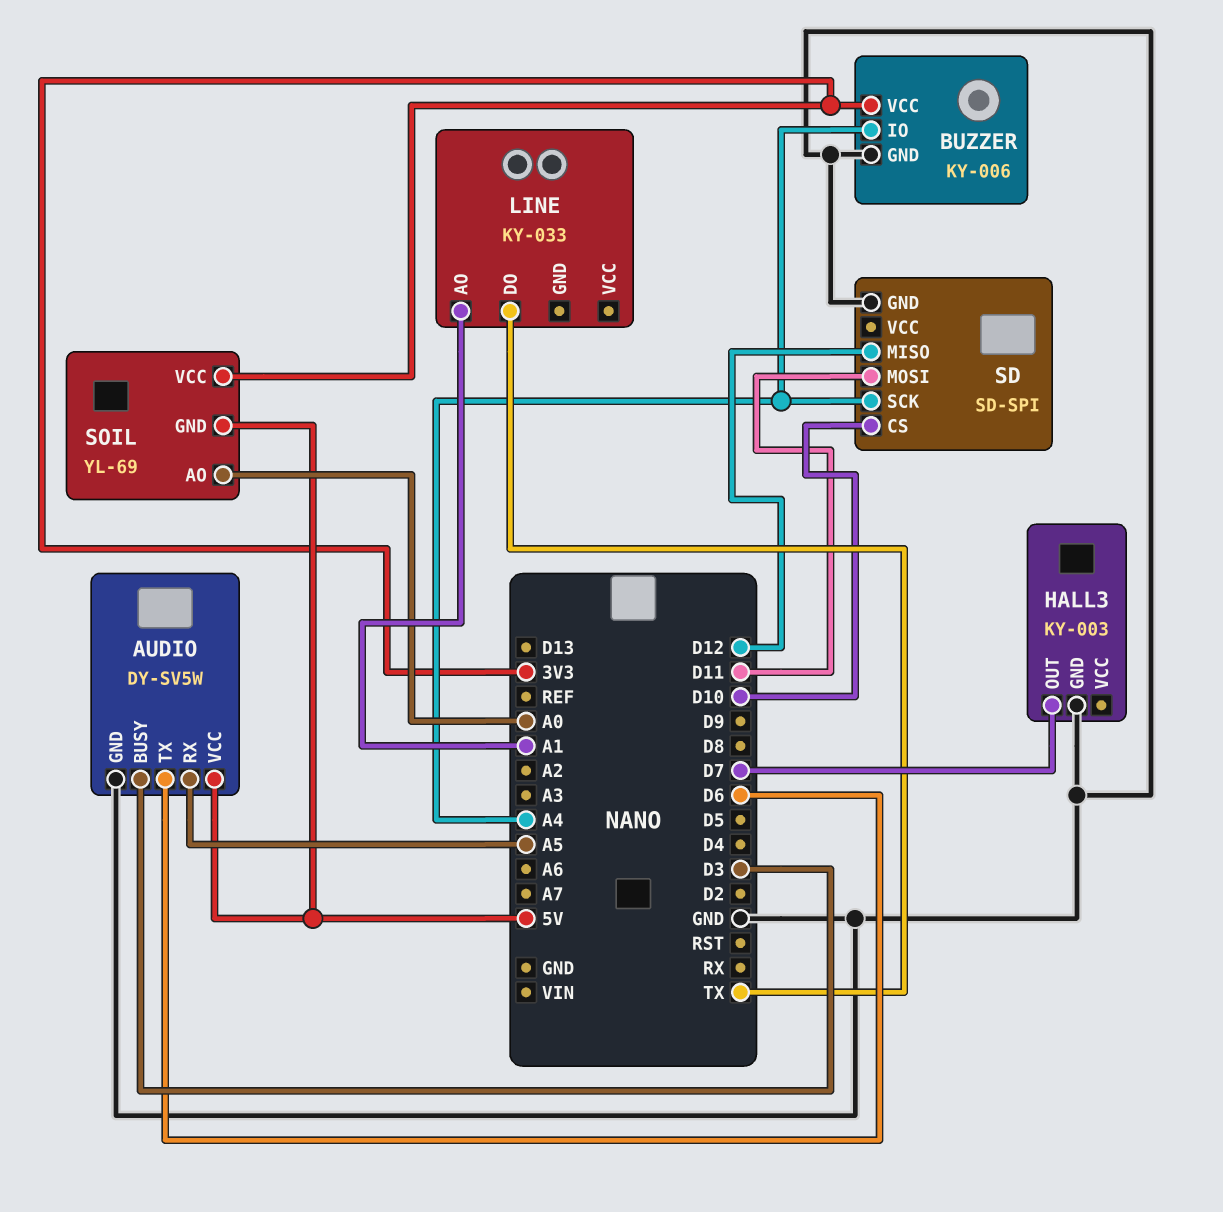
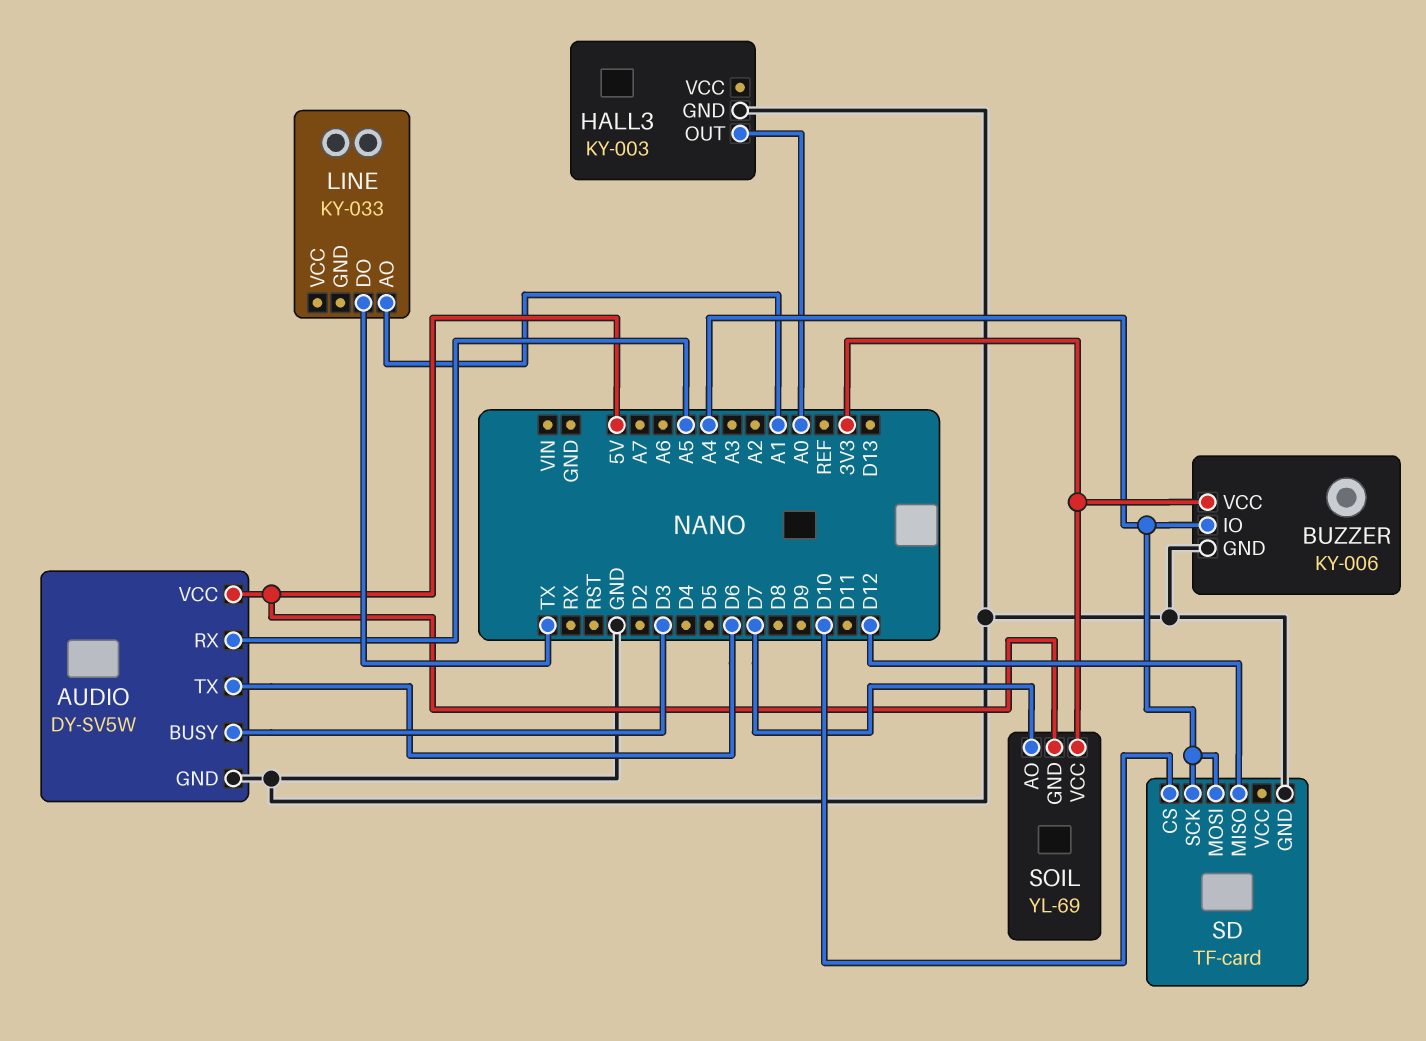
HALL3 pin OUT: D7 -> A0
SD: SD-SPI -> TF-card
SD pin MOSI: D11 -> A4
SOIL pin AO: A0 -> D7

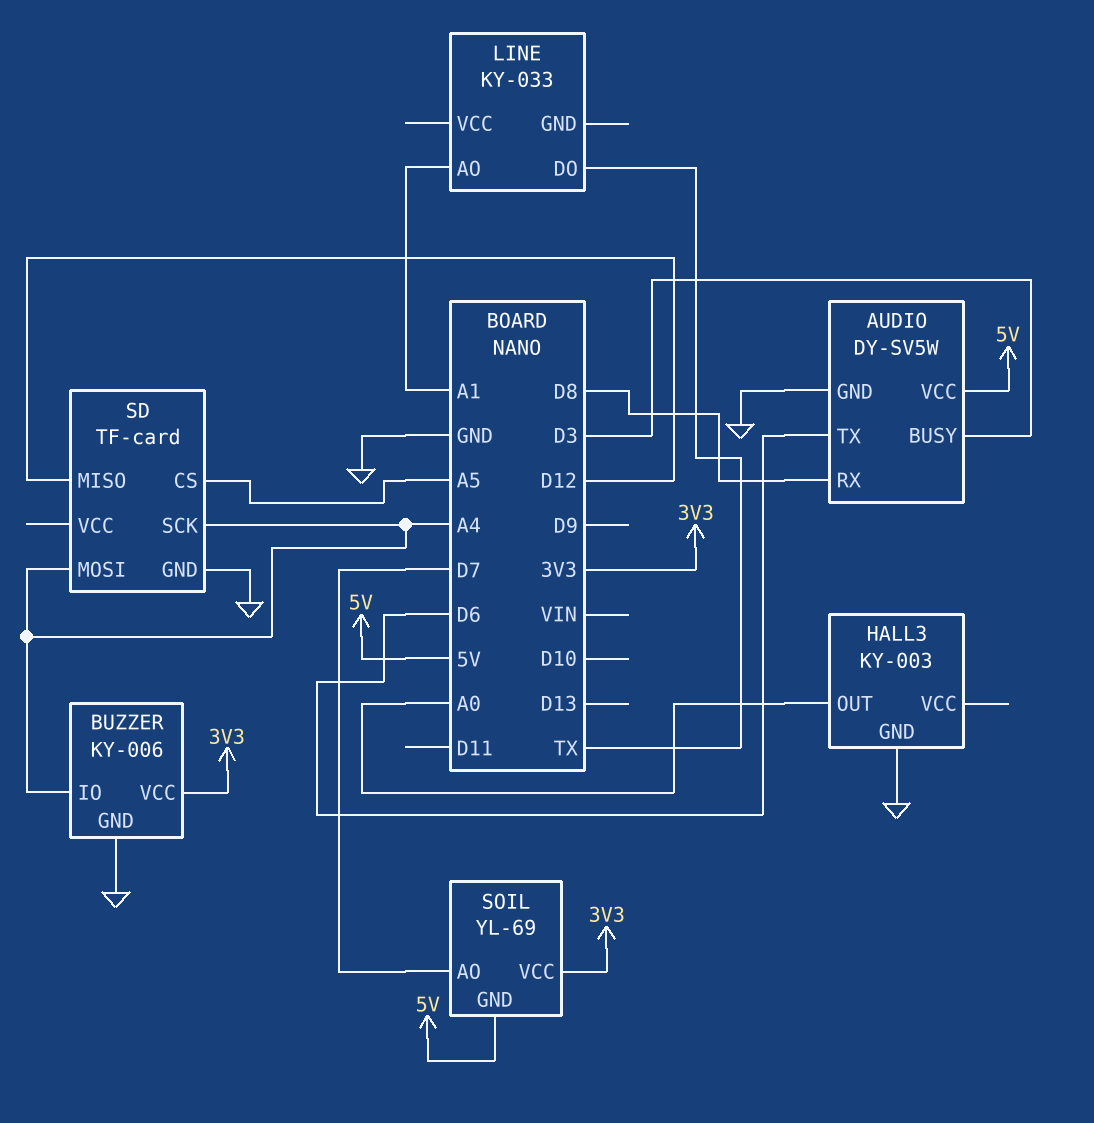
AUDIO pin RX: A5 -> D8
SD pin CS: D10 -> A5

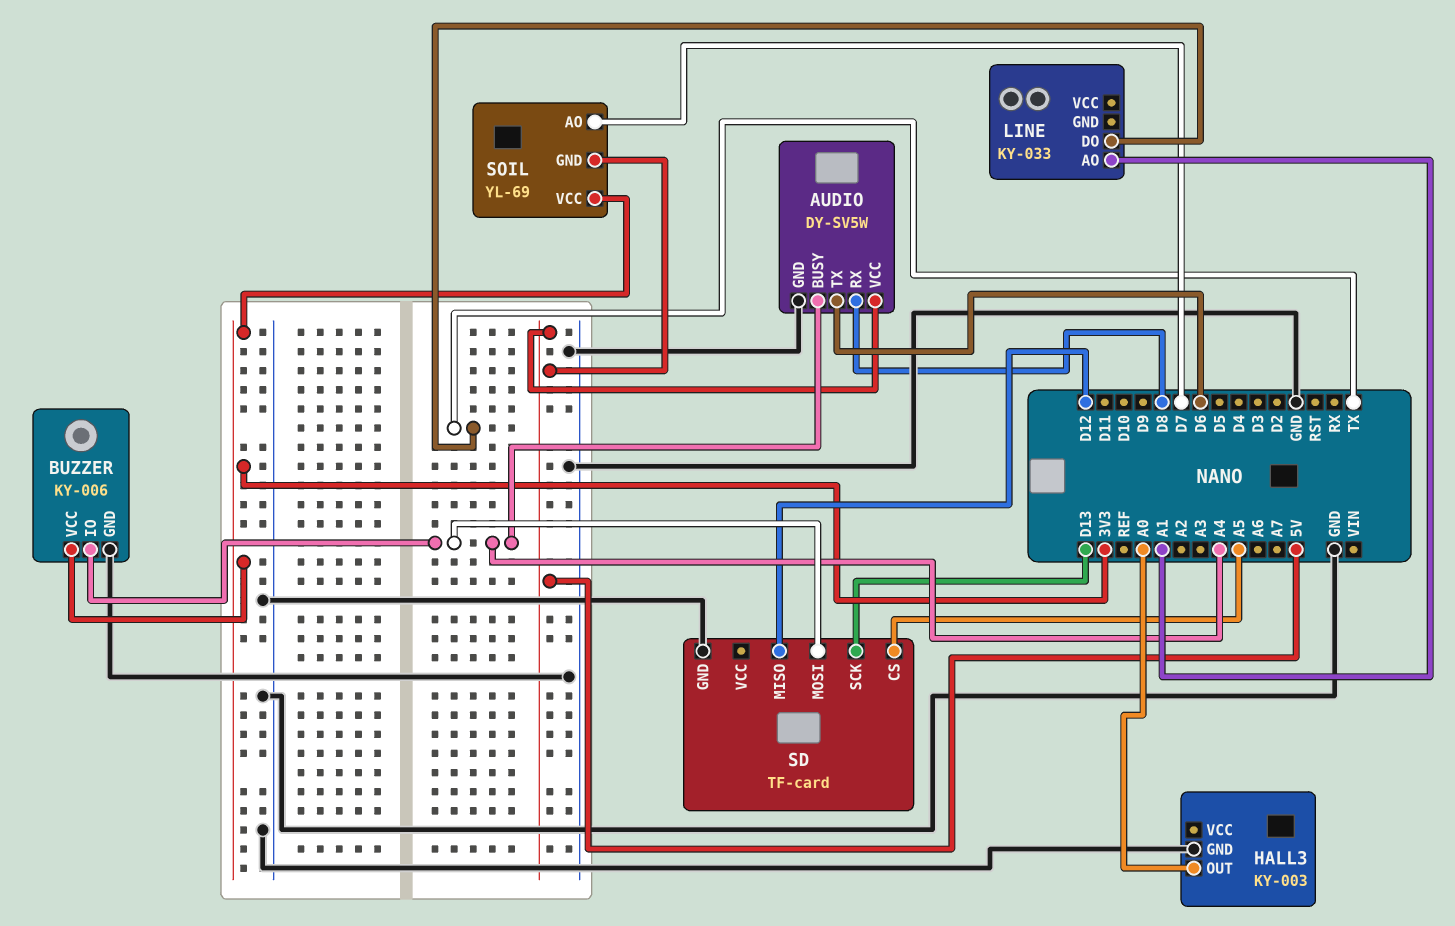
AUDIO pin BUSY: D3 -> A4
SD pin SCK: A4 -> D13

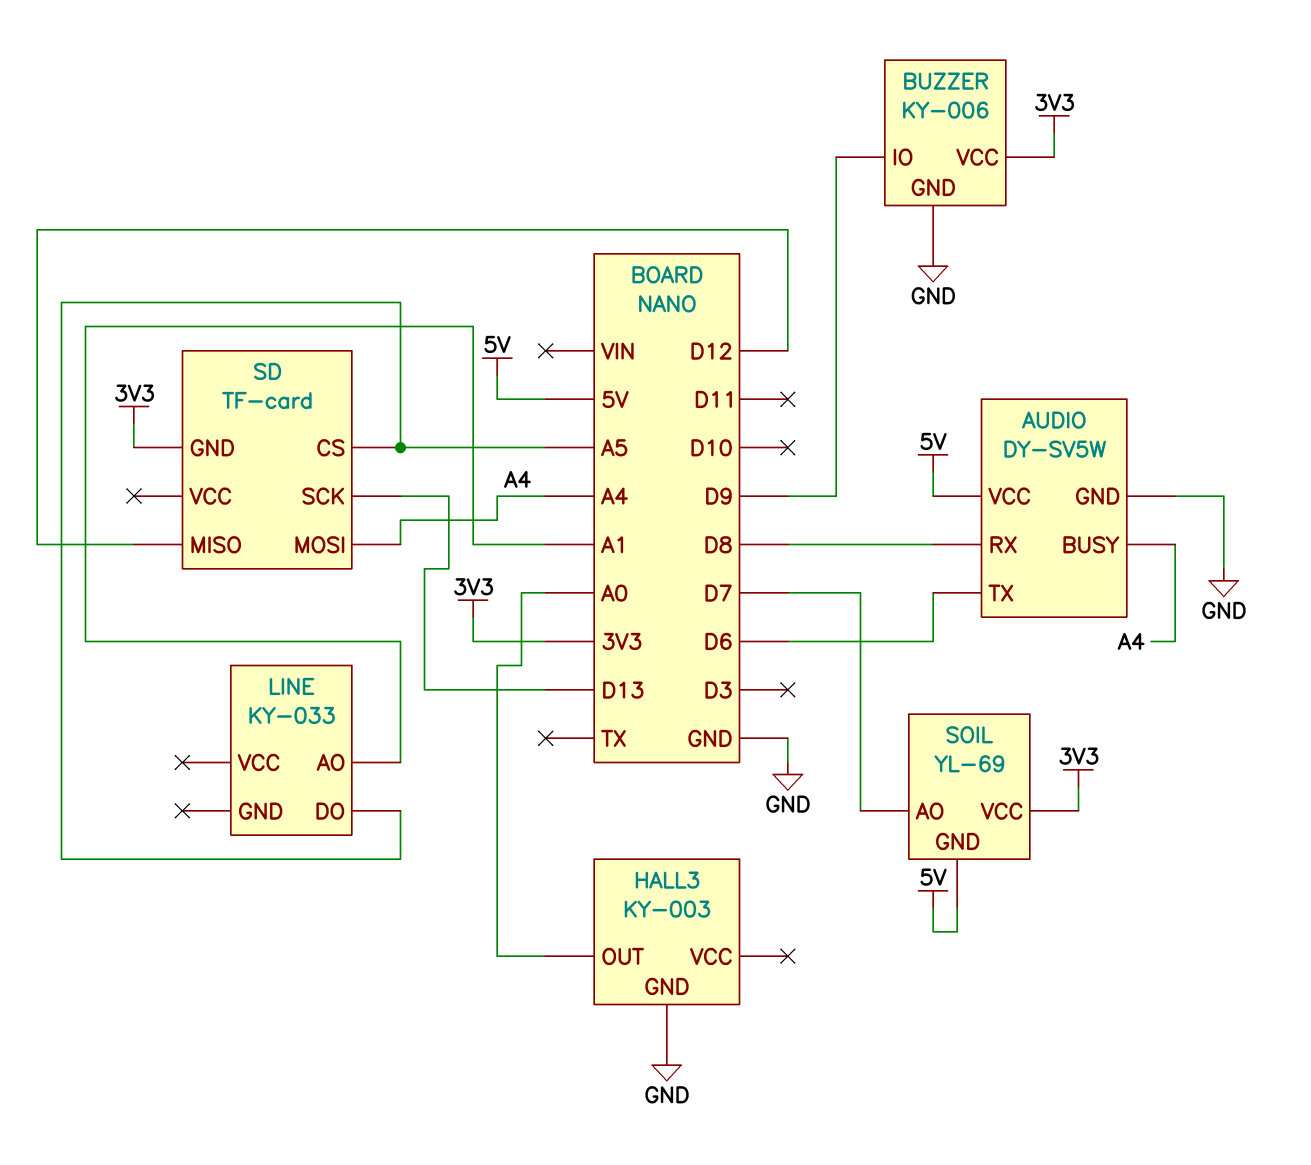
BUZZER pin IO: A4 -> D9
LINE pin DO: TX -> A5
SD pin GND: GND -> 3V3

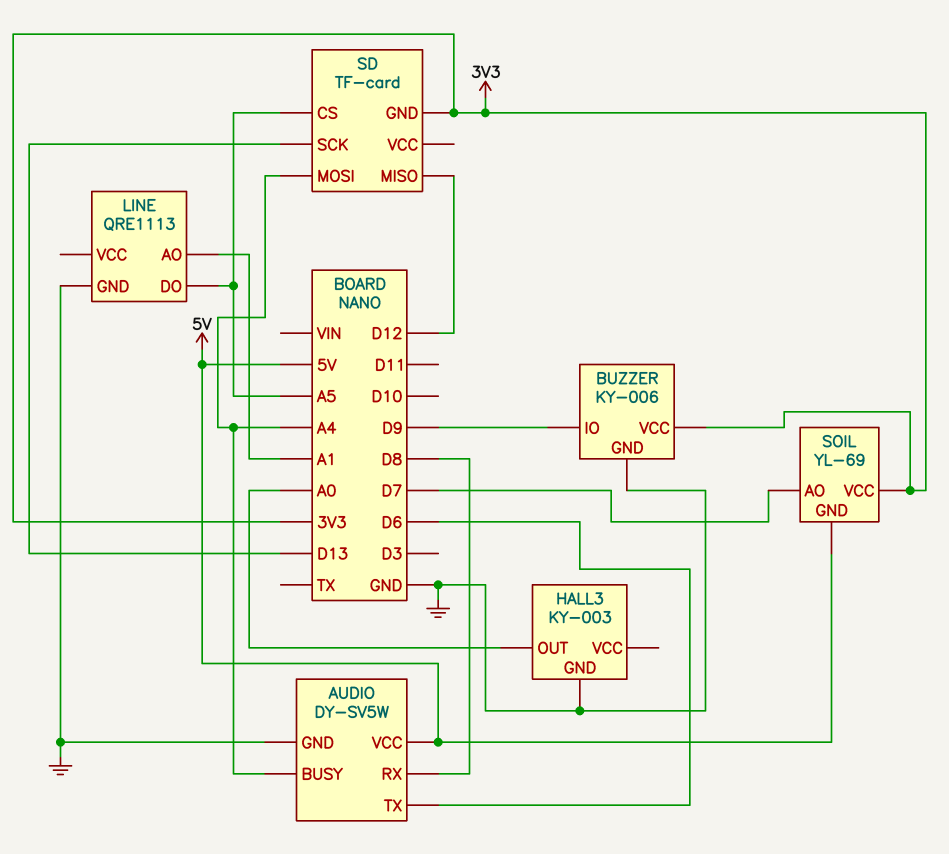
LINE: KY-033 -> QRE1113
LINE pin GND: none -> GND

